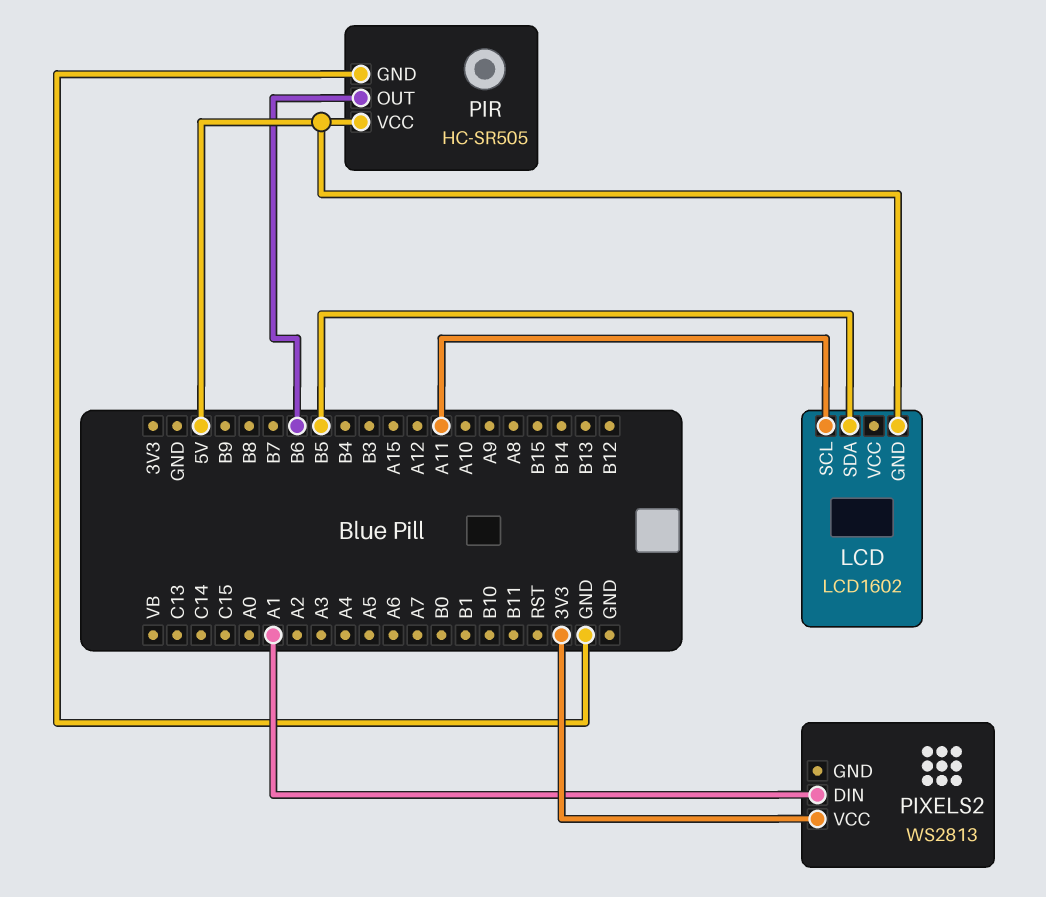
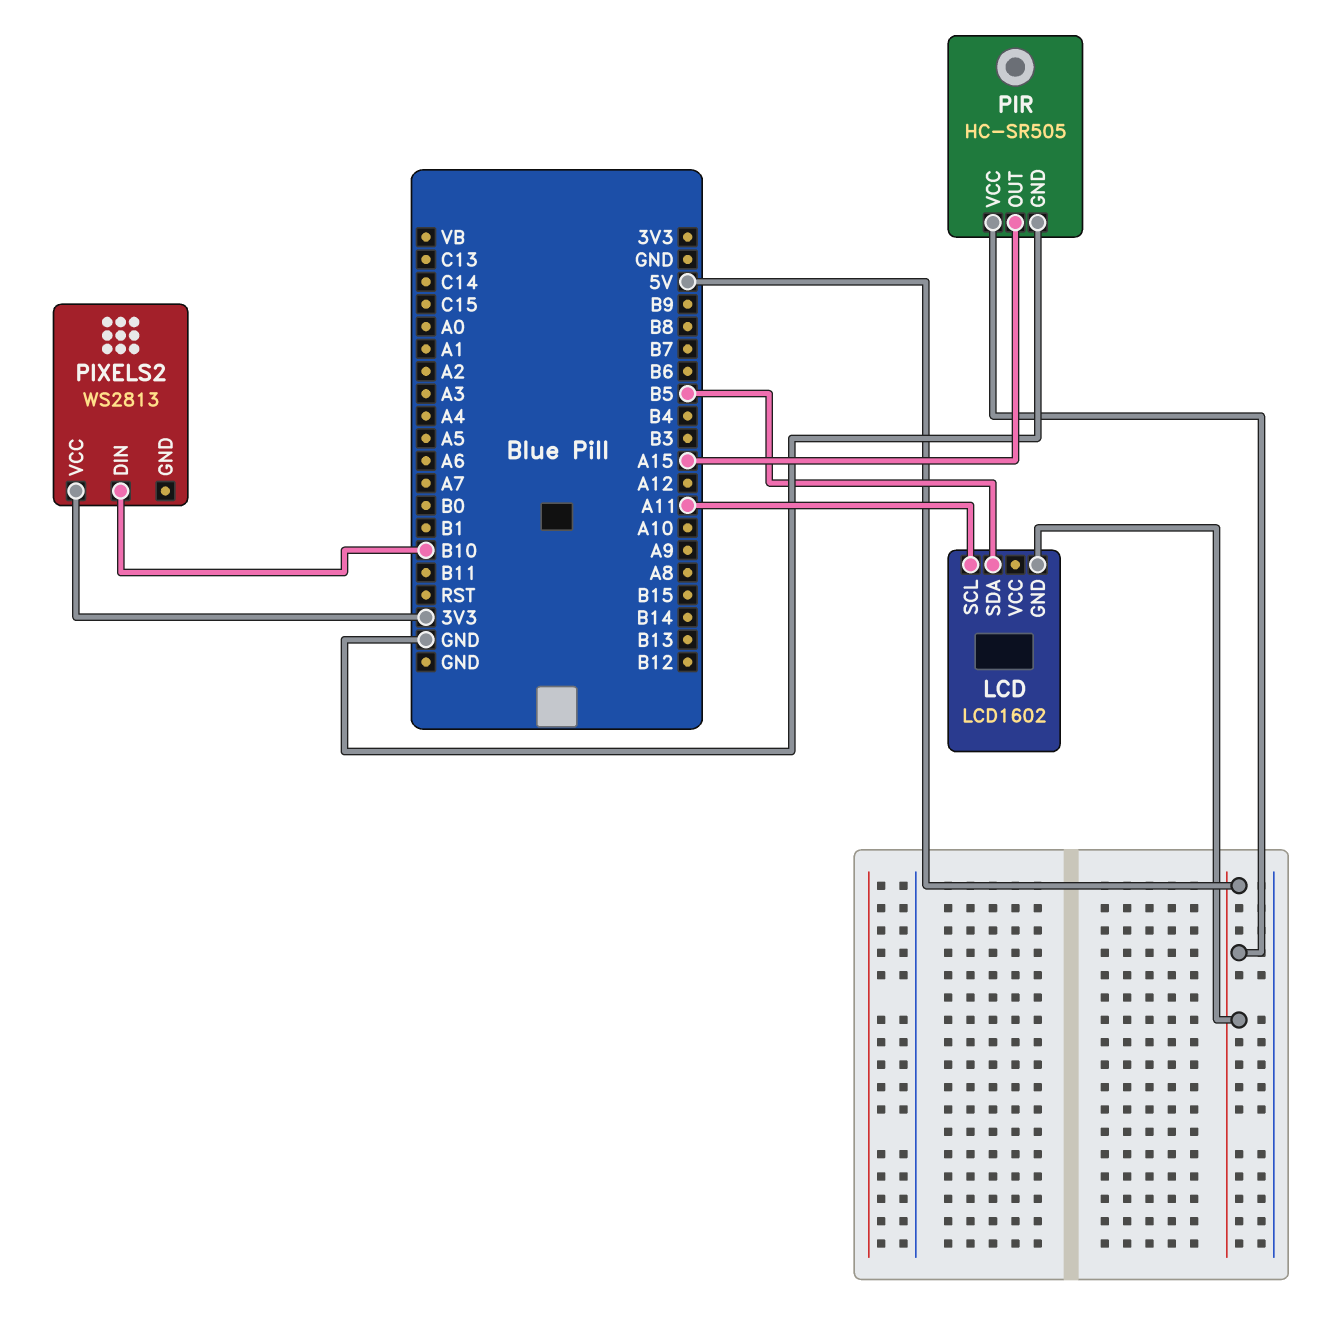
PIR pin OUT: B6 -> A15
PIXELS2 pin DIN: A1 -> B10

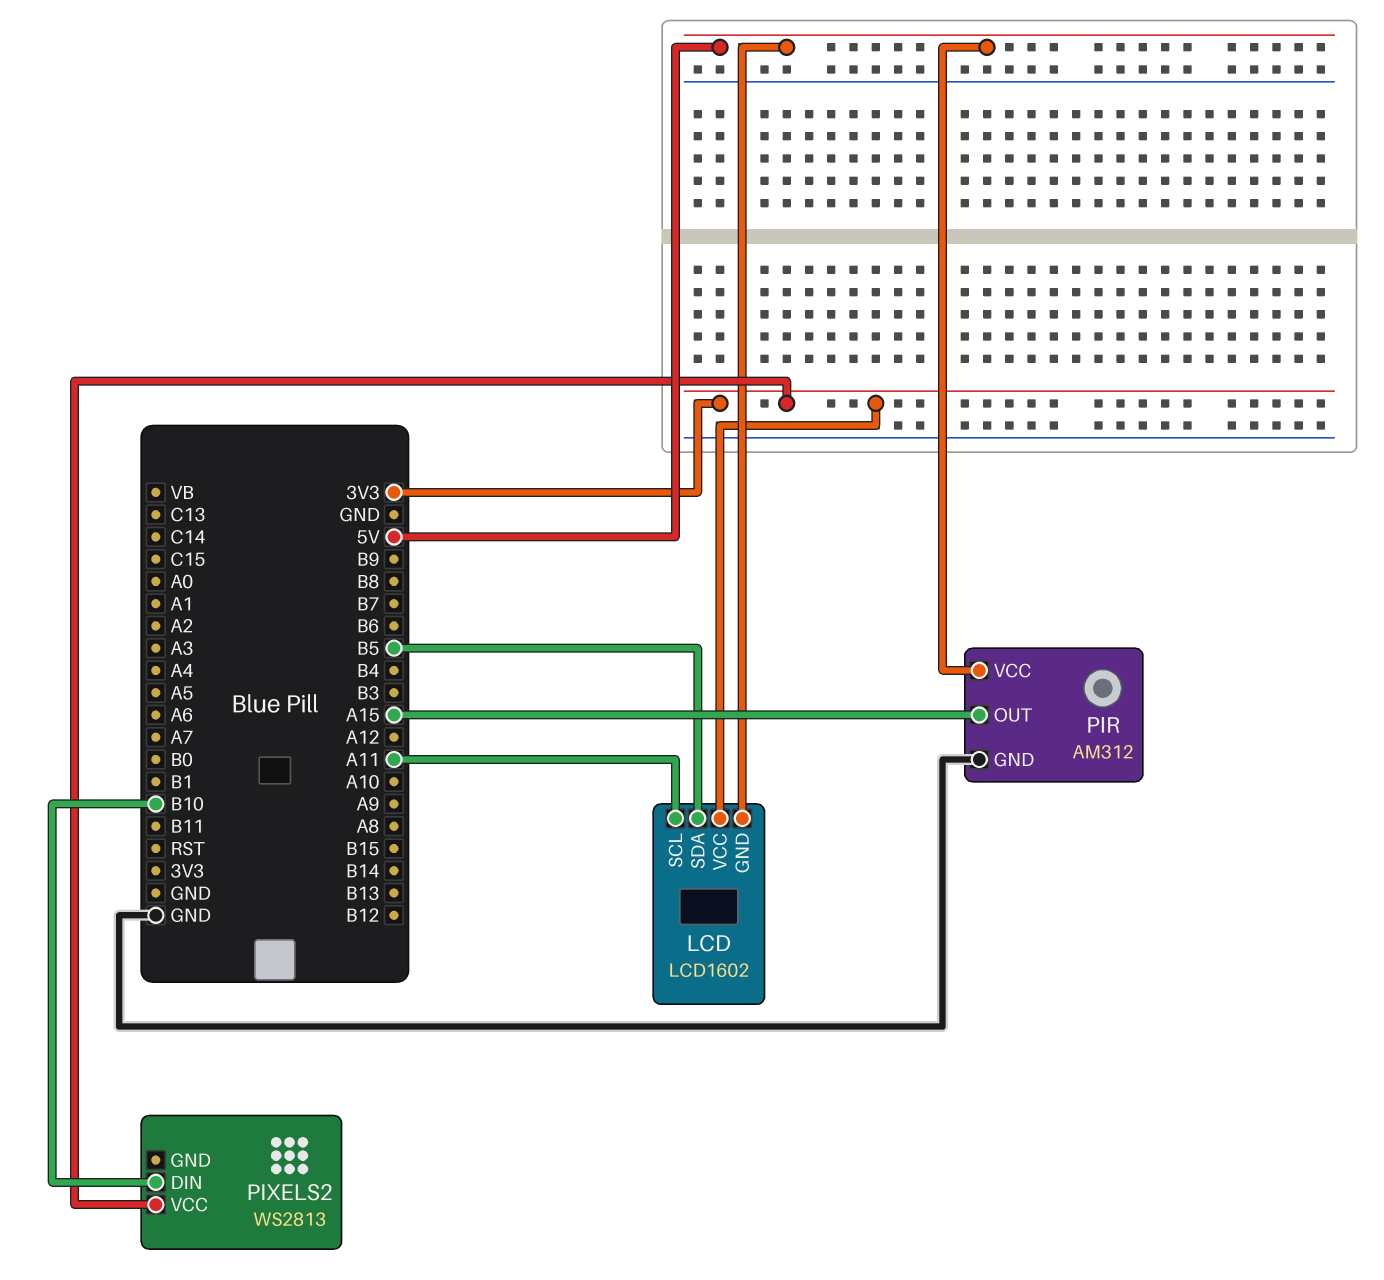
LCD pin VCC: none -> 3V3
PIR: HC-SR505 -> AM312

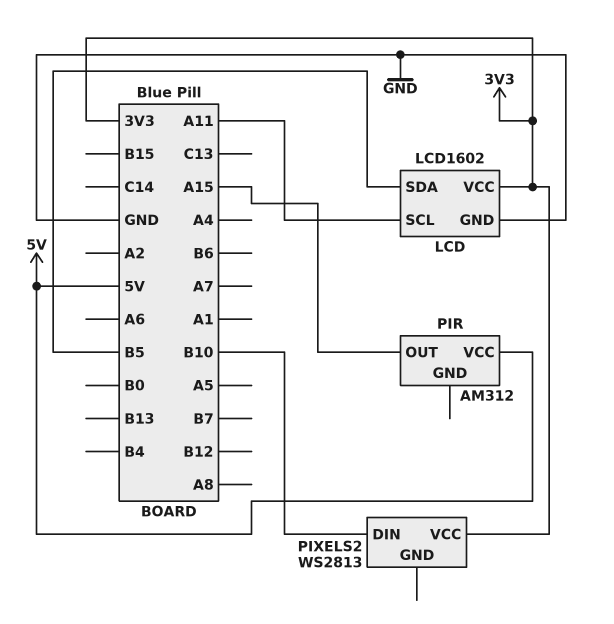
LCD pin GND: 5V -> GND
PIR pin GND: GND -> none

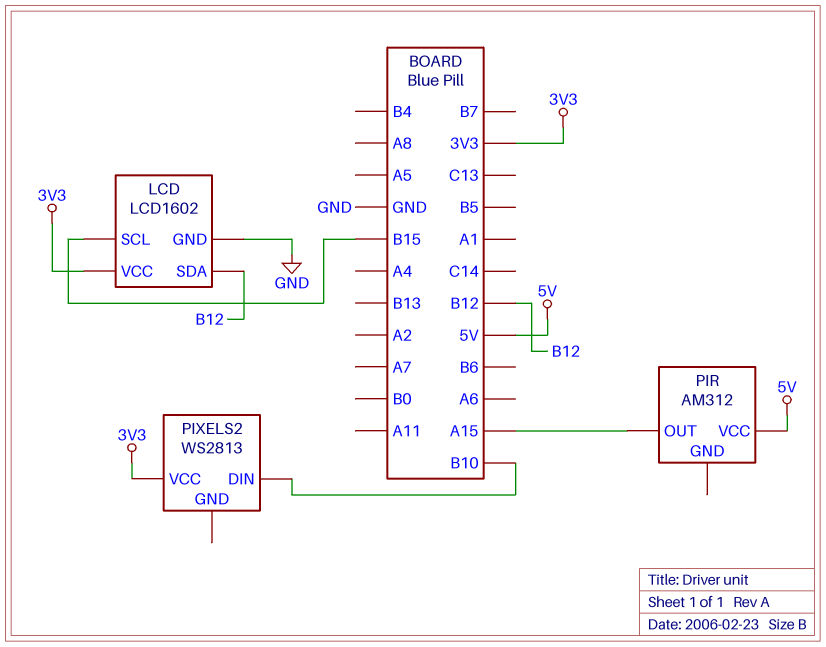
LCD pin SCL: A11 -> B15
LCD pin SDA: B5 -> B12

